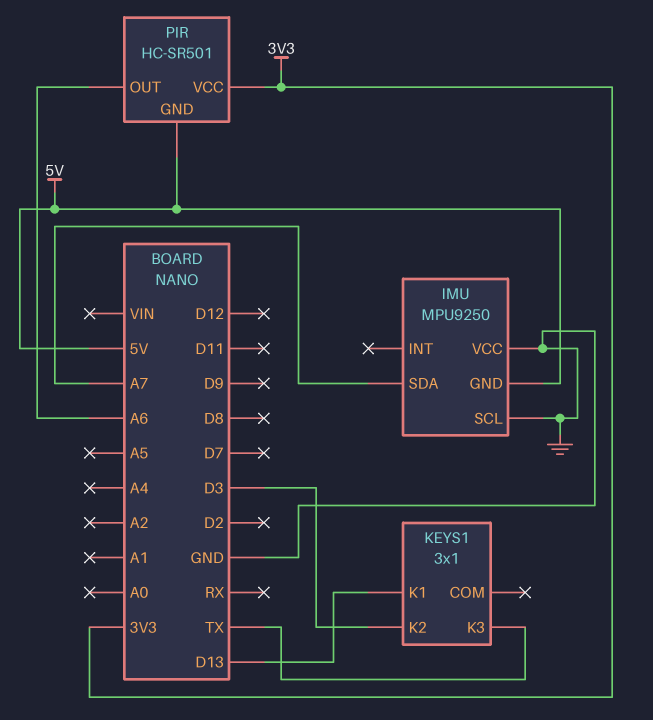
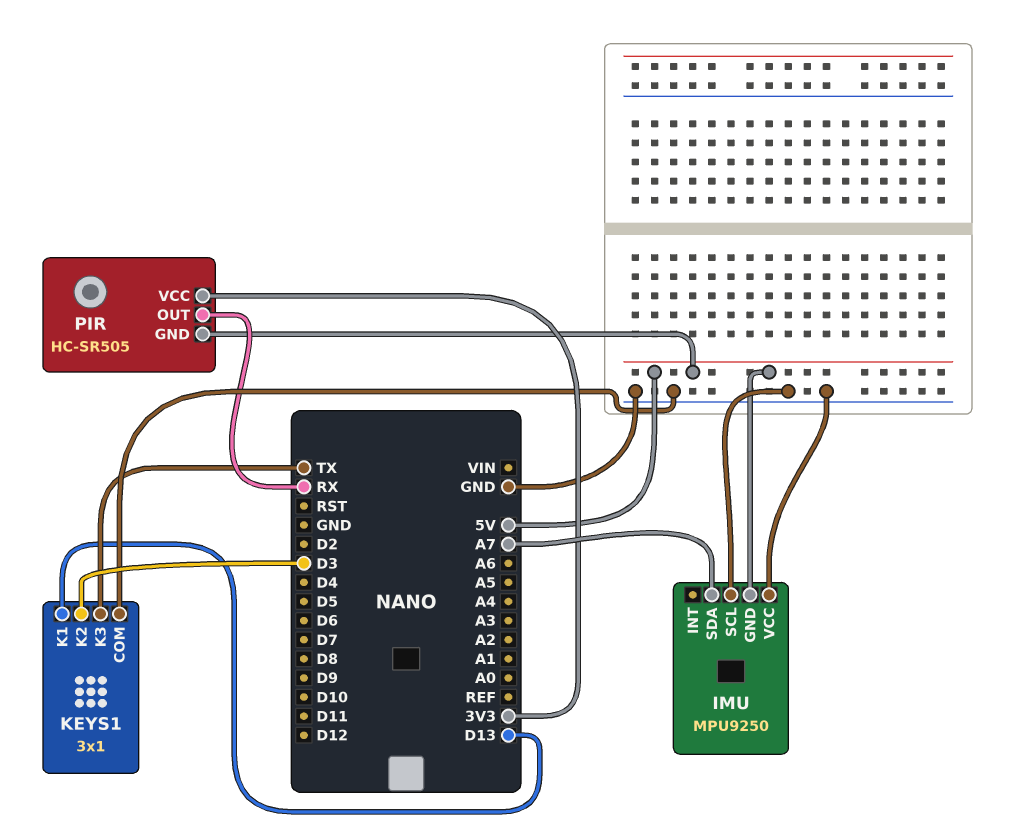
KEYS1 pin COM: none -> GND
PIR: HC-SR501 -> HC-SR505
PIR pin OUT: A6 -> RX

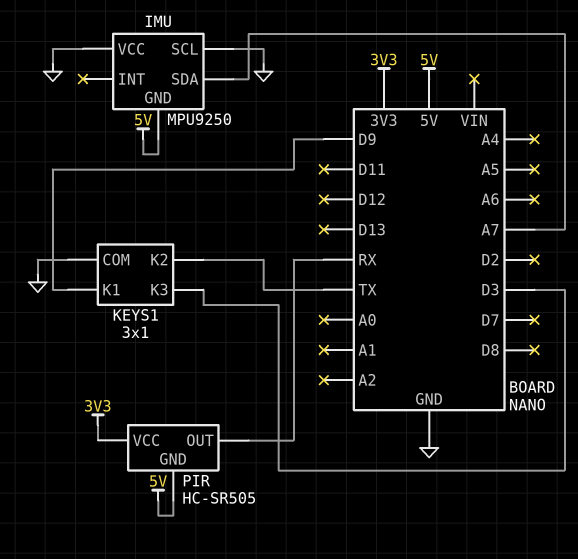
KEYS1 pin K1: D13 -> D9
KEYS1 pin K2: D3 -> TX
KEYS1 pin K3: TX -> D3

